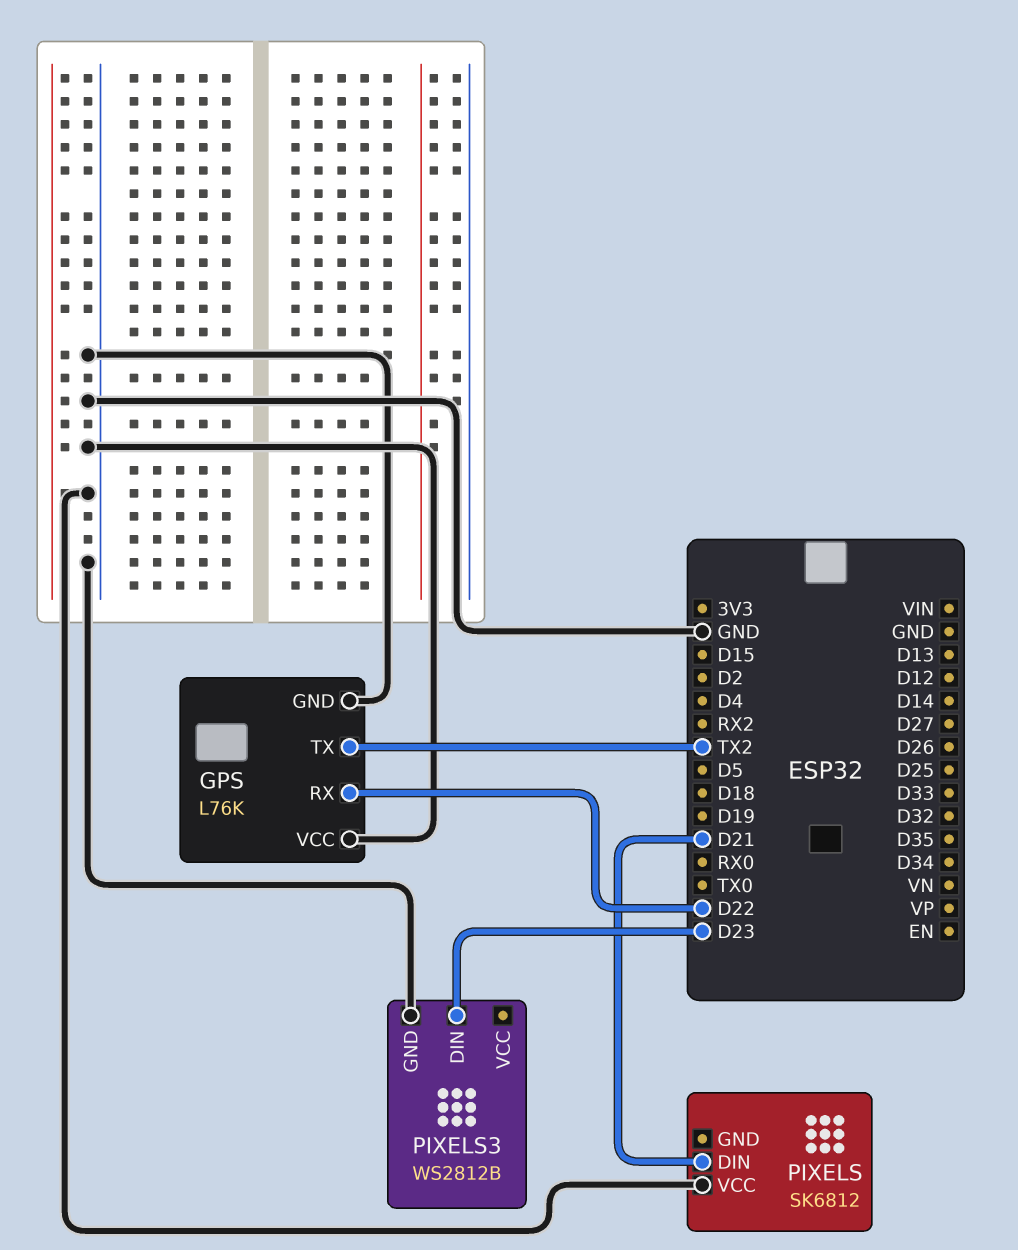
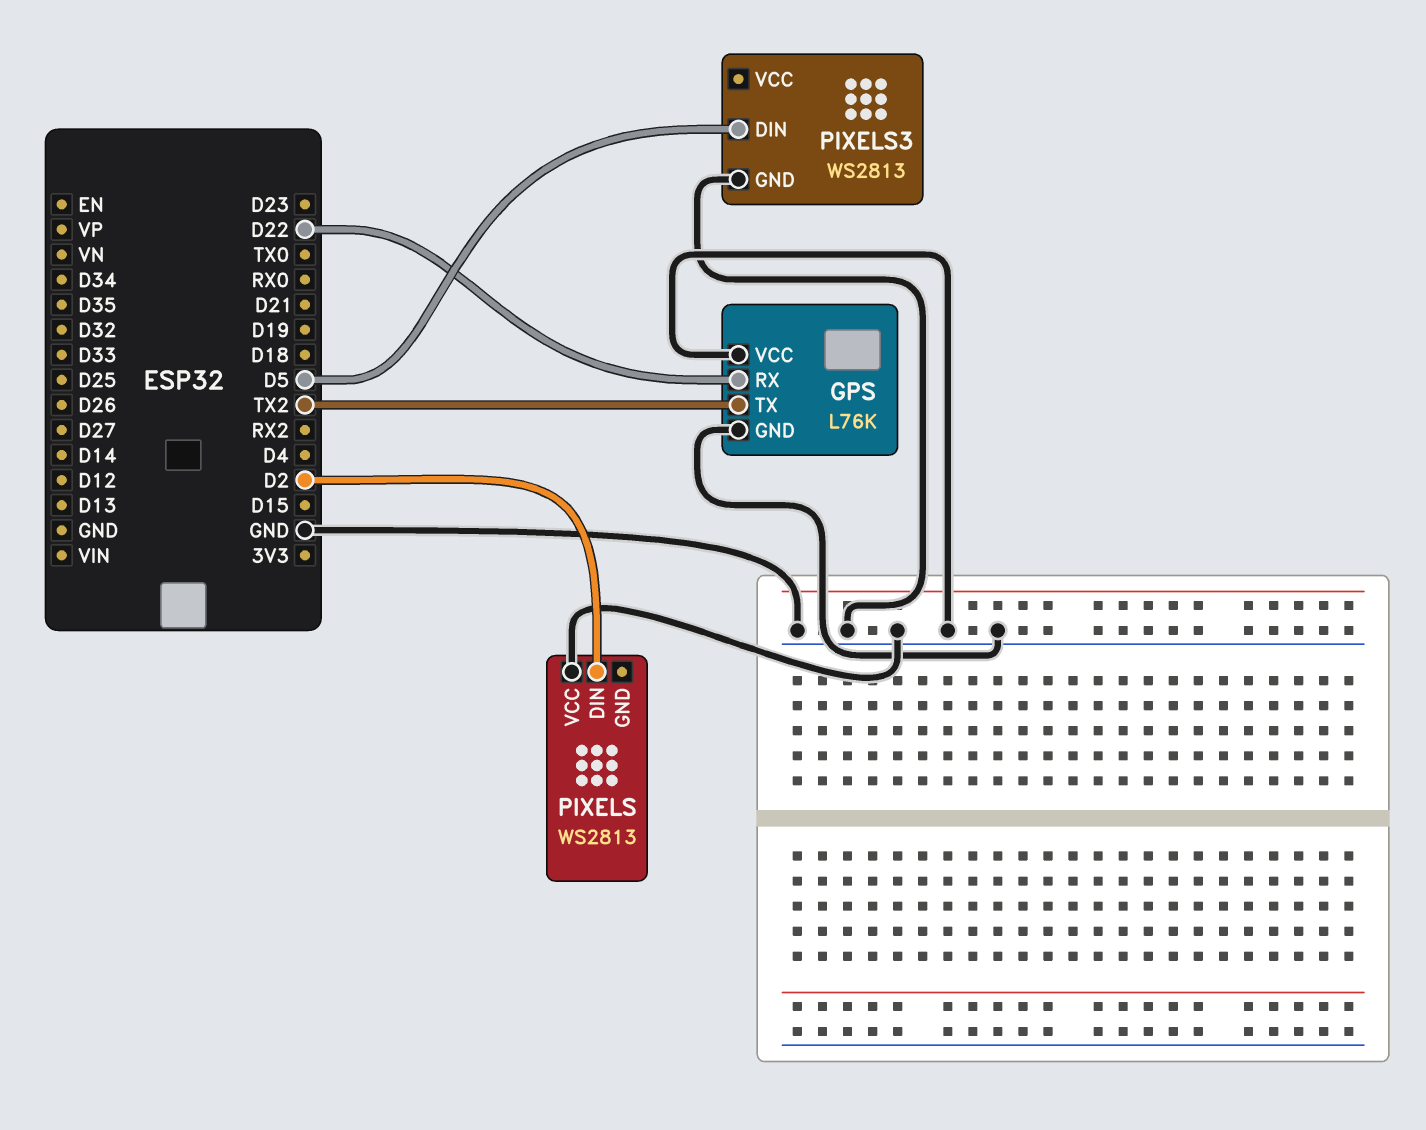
PIXELS: SK6812 -> WS2813
PIXELS pin DIN: D21 -> D2
PIXELS3: WS2812B -> WS2813
PIXELS3 pin DIN: D23 -> D5

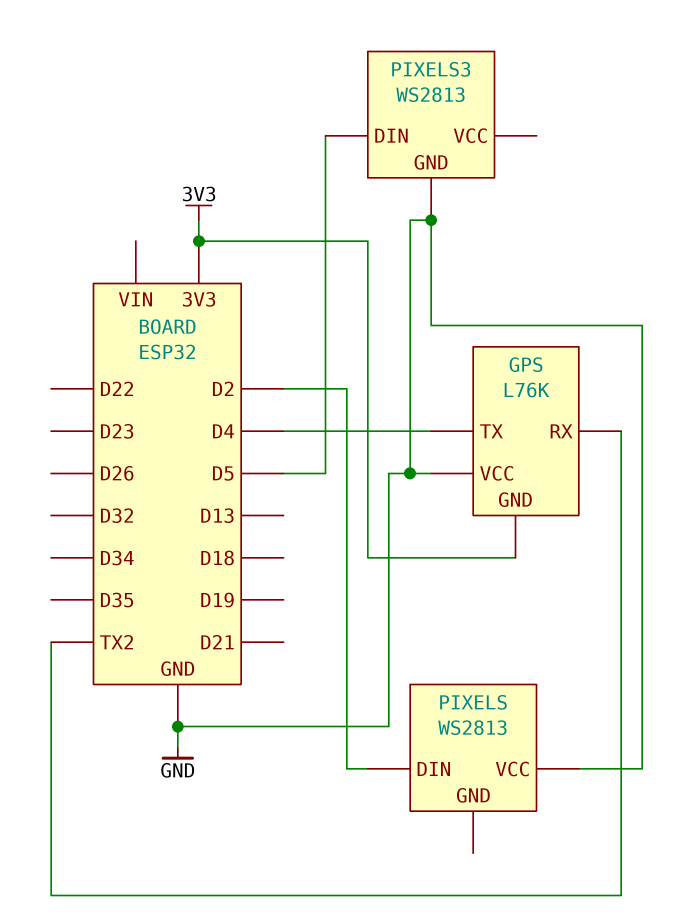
GPS pin GND: GND -> 3V3
GPS pin RX: D22 -> TX2
GPS pin TX: TX2 -> D4

